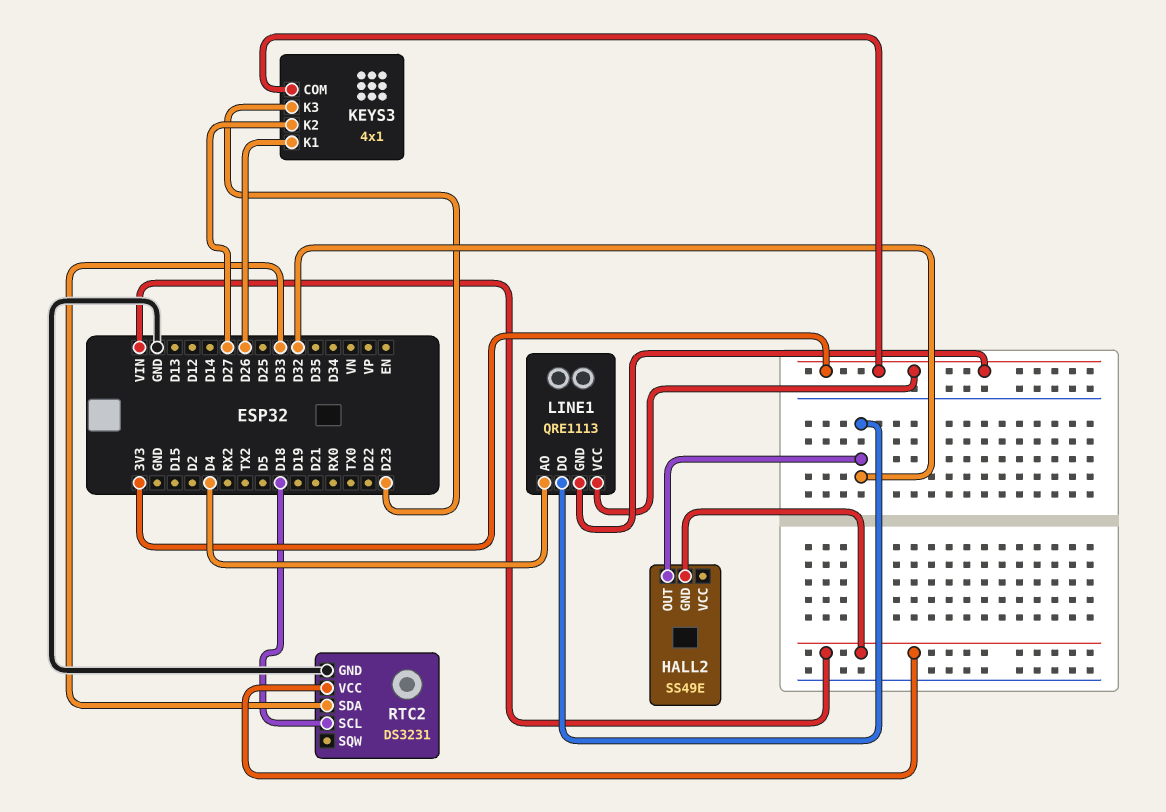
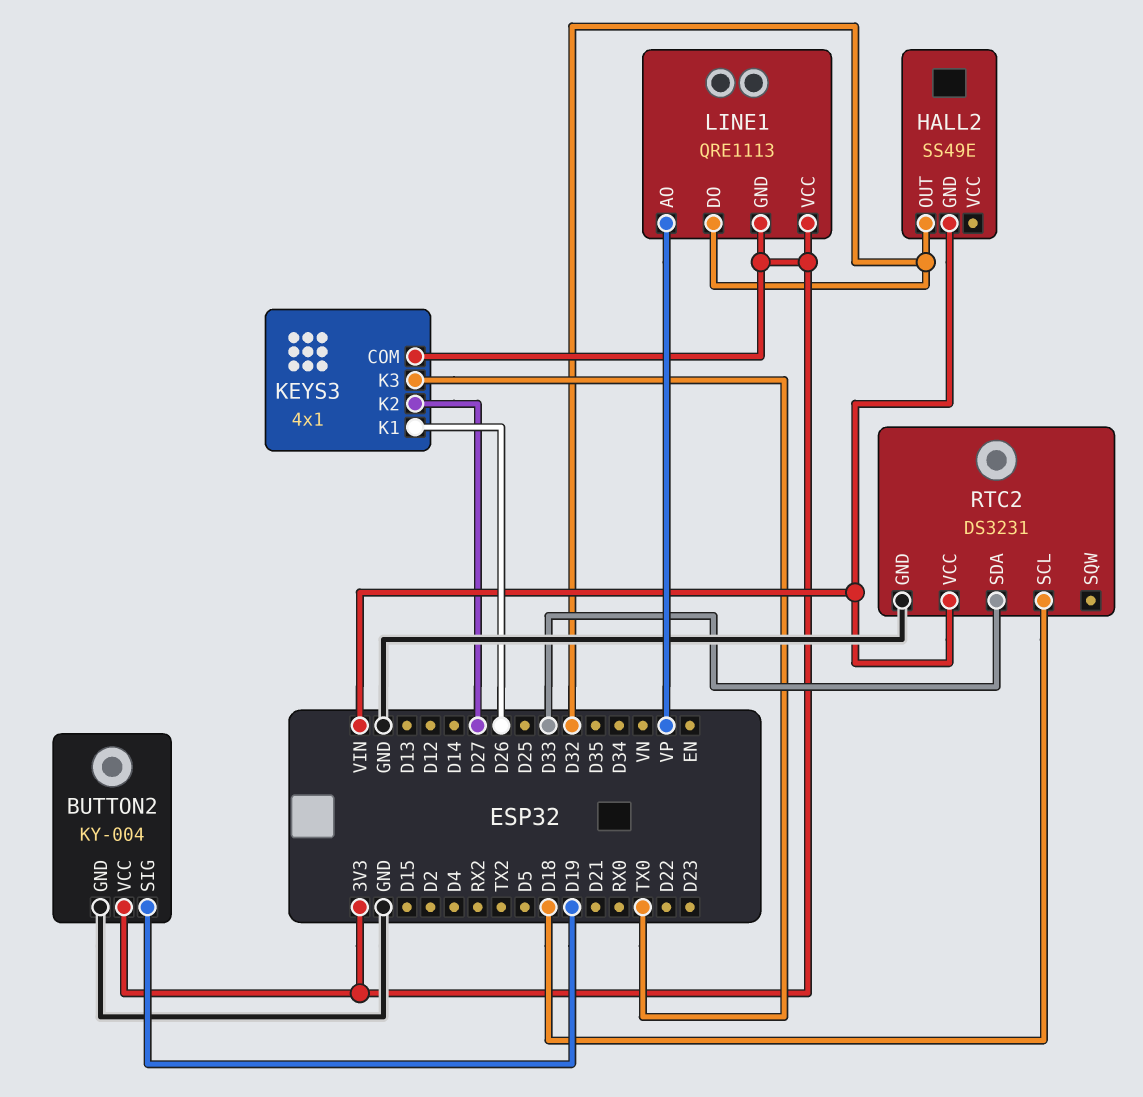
BUTTON2: none -> KY-004
BUTTON2 pin GND: none -> GND
BUTTON2 pin SIG: none -> D19
BUTTON2 pin VCC: none -> 3V3
KEYS3 pin K3: D23 -> TX0
LINE1 pin AO: D4 -> VP

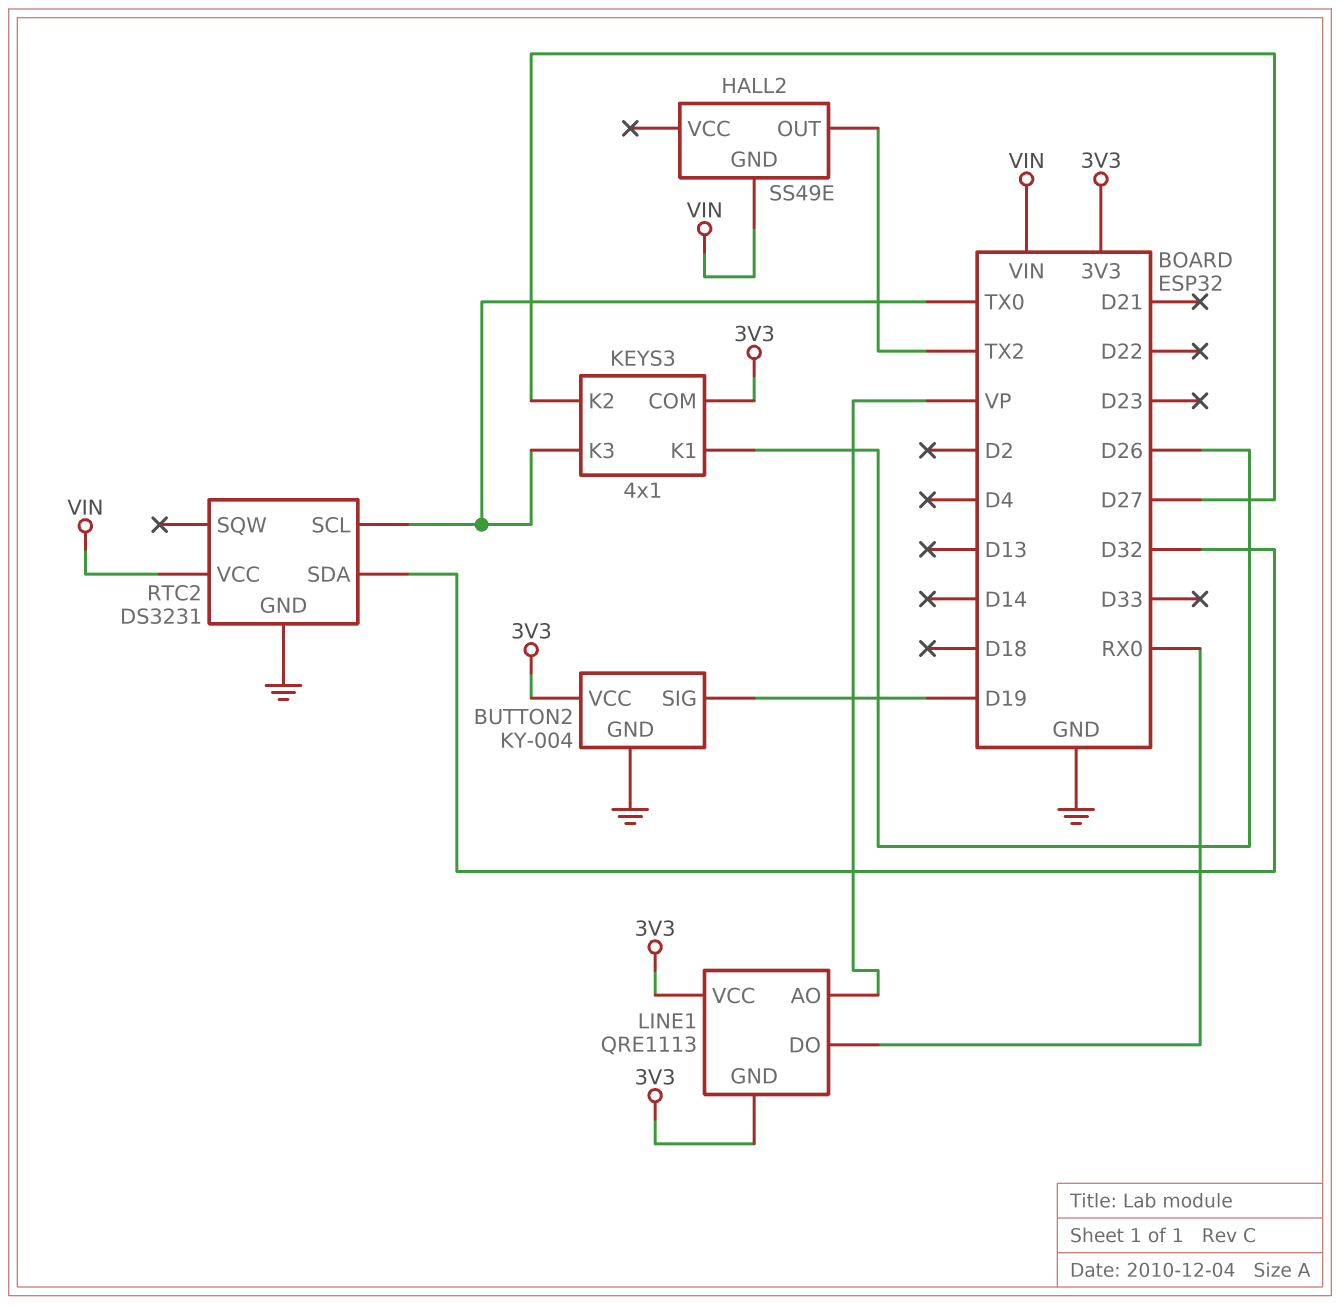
HALL2 pin OUT: D32 -> TX2
LINE1 pin DO: D32 -> RX0
RTC2 pin SCL: D18 -> TX0
RTC2 pin SDA: D33 -> D32

